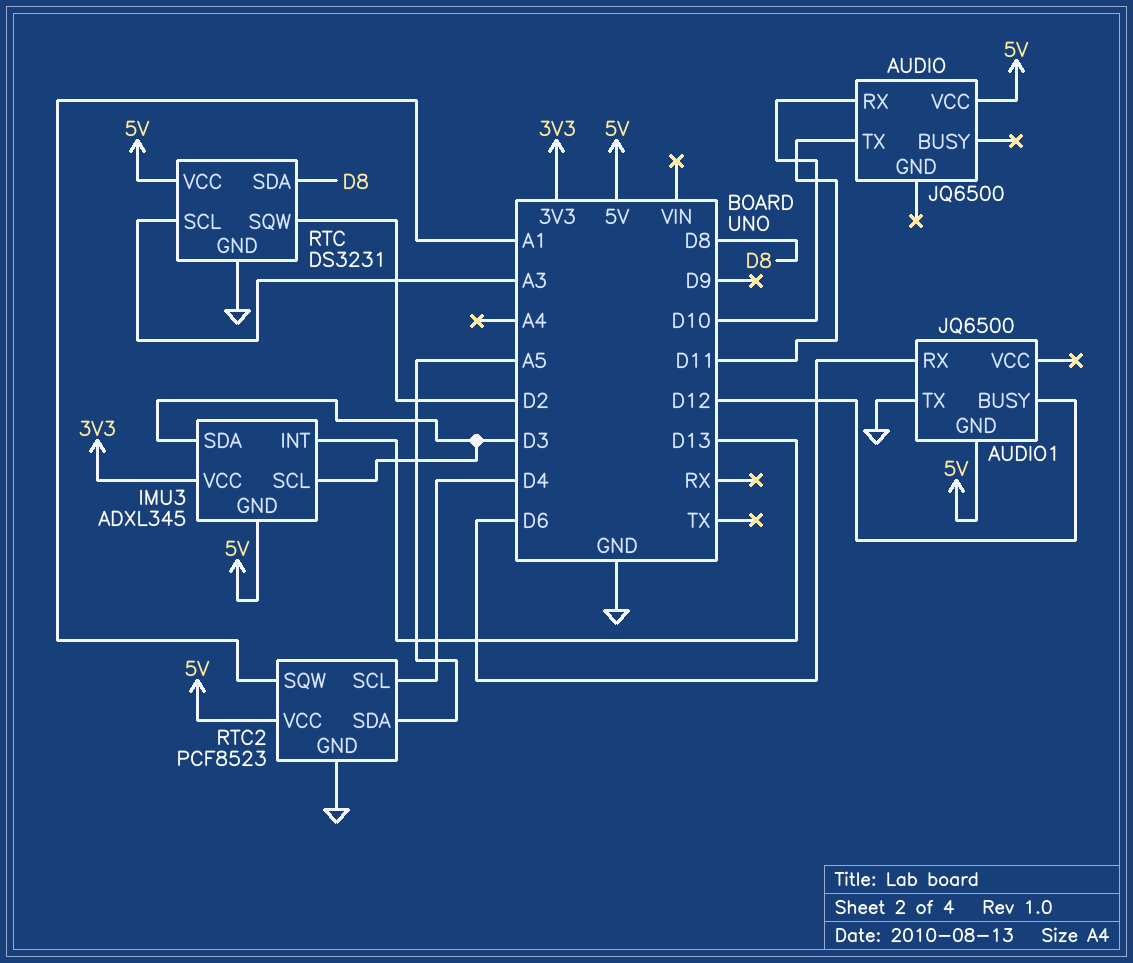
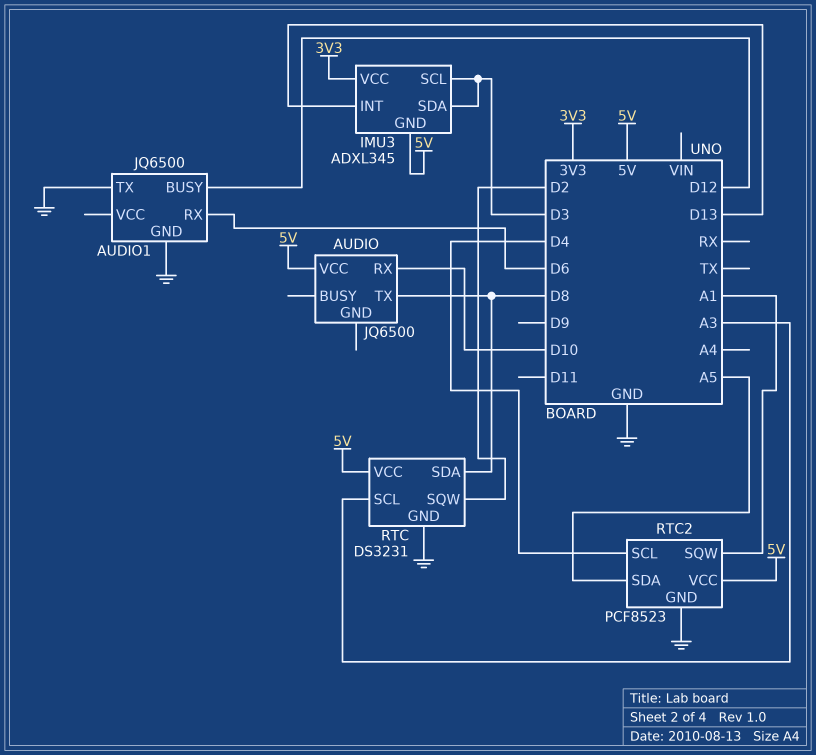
AUDIO pin TX: D11 -> D8
AUDIO1 pin GND: 5V -> GND

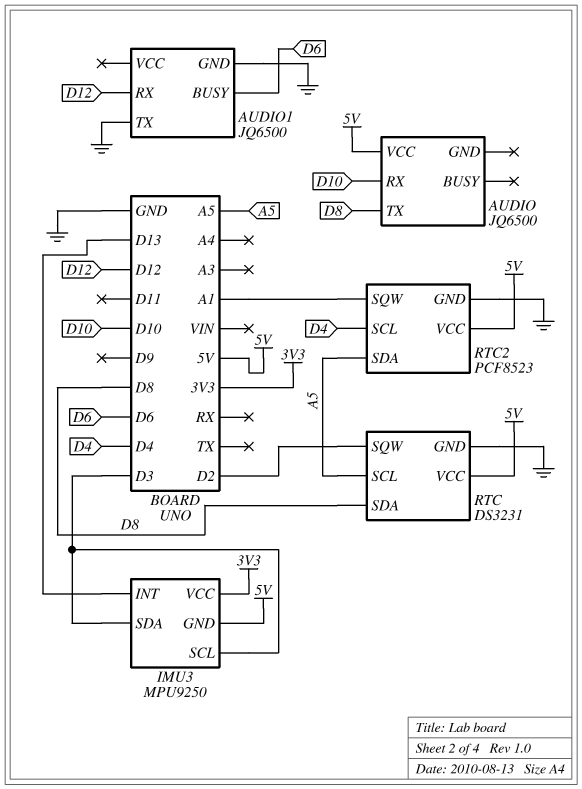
AUDIO1 pin BUSY: D12 -> D6
AUDIO1 pin RX: D6 -> D12
IMU3: ADXL345 -> MPU9250
RTC pin SCL: A3 -> A5

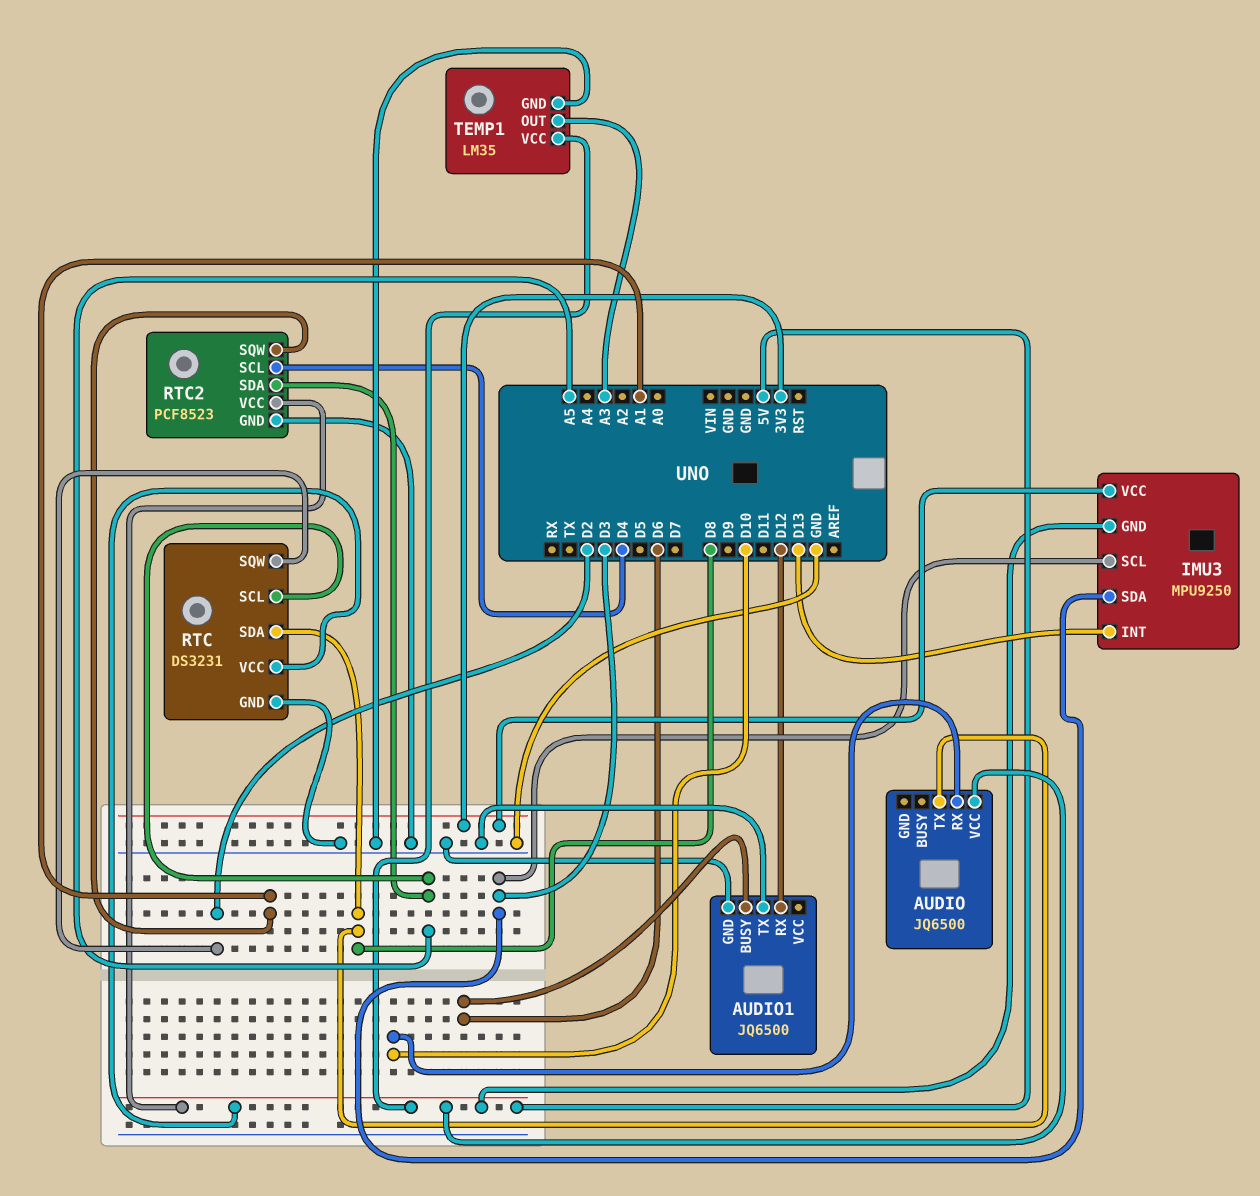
TEMP1: none -> LM35
TEMP1 pin GND: none -> GND
TEMP1 pin OUT: none -> A3
TEMP1 pin VCC: none -> 5V

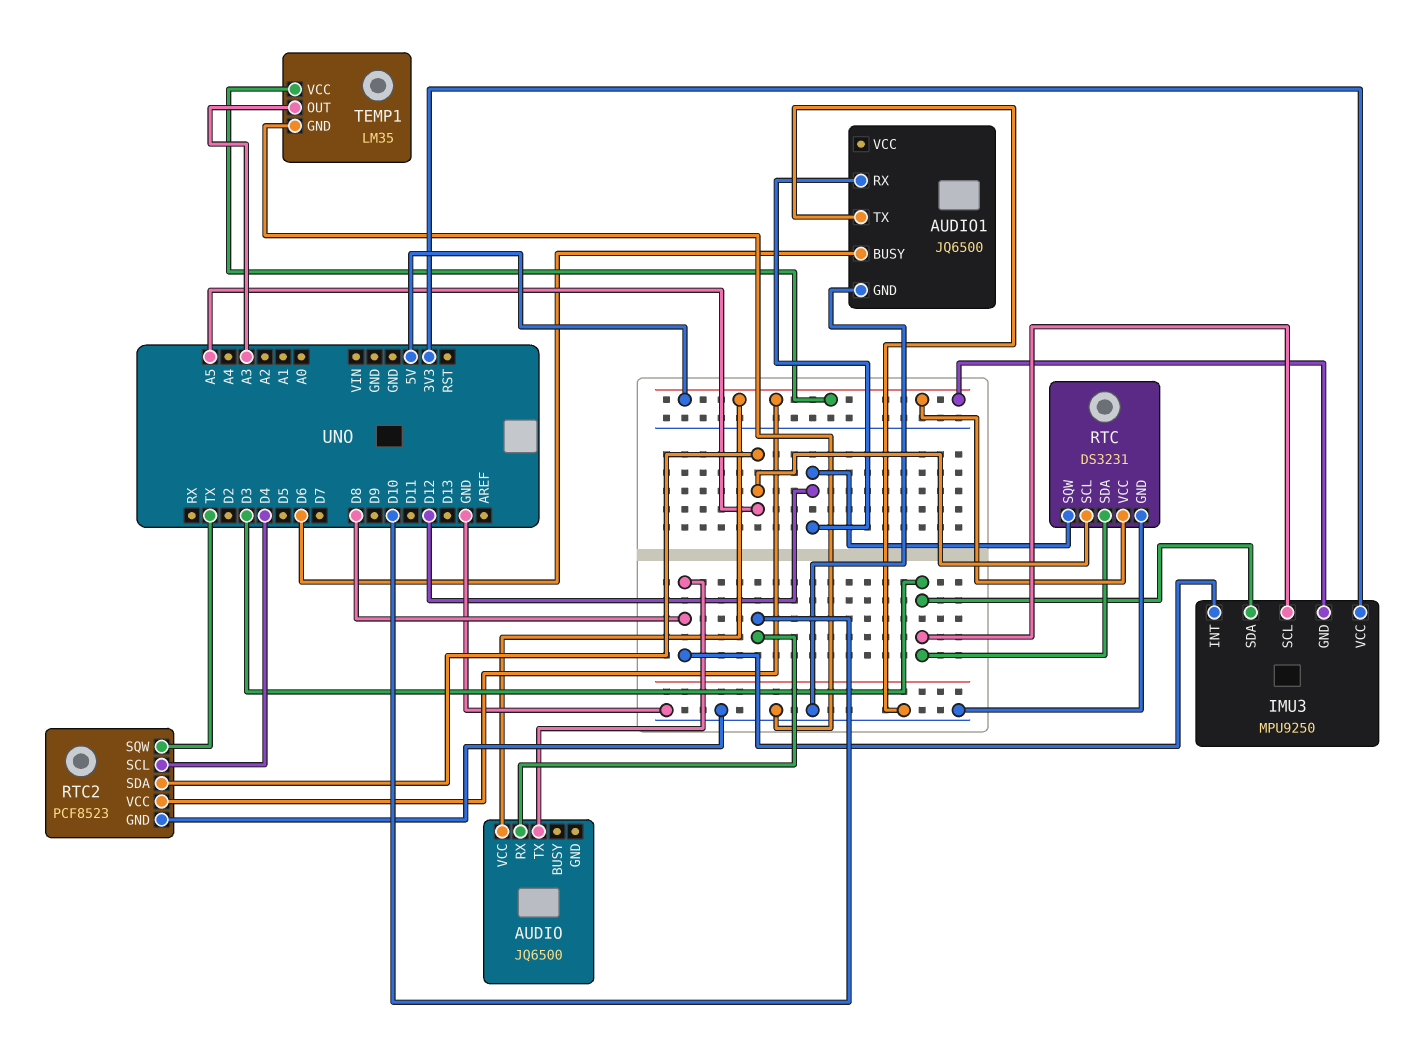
IMU3 pin INT: D13 -> D8
RTC pin SDA: D8 -> D3
RTC pin SQW: D2 -> D12
RTC2 pin SQW: A1 -> TX

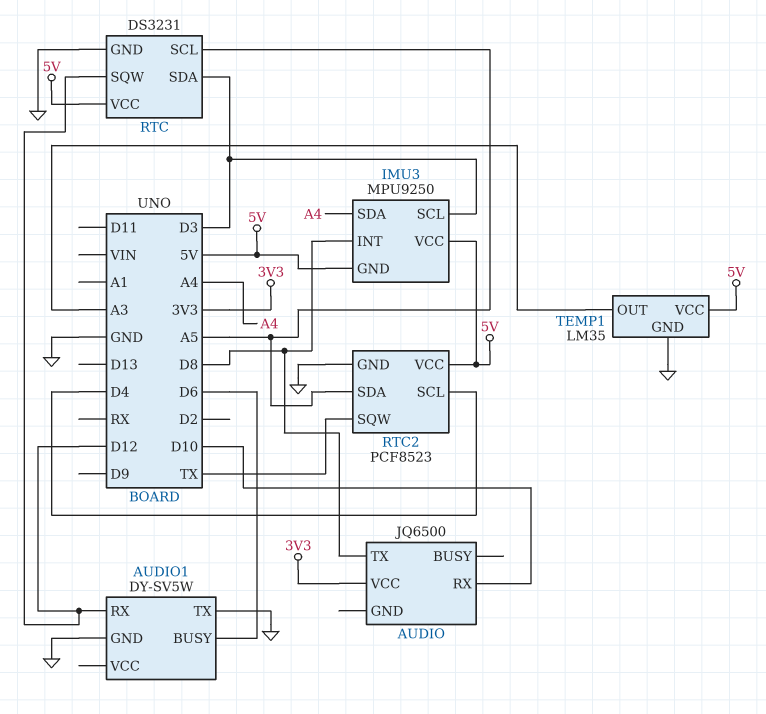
AUDIO pin VCC: 5V -> 3V3
AUDIO1: JQ6500 -> DY-SV5W
IMU3 pin SDA: D3 -> A4
IMU3 pin VCC: 3V3 -> 5V

